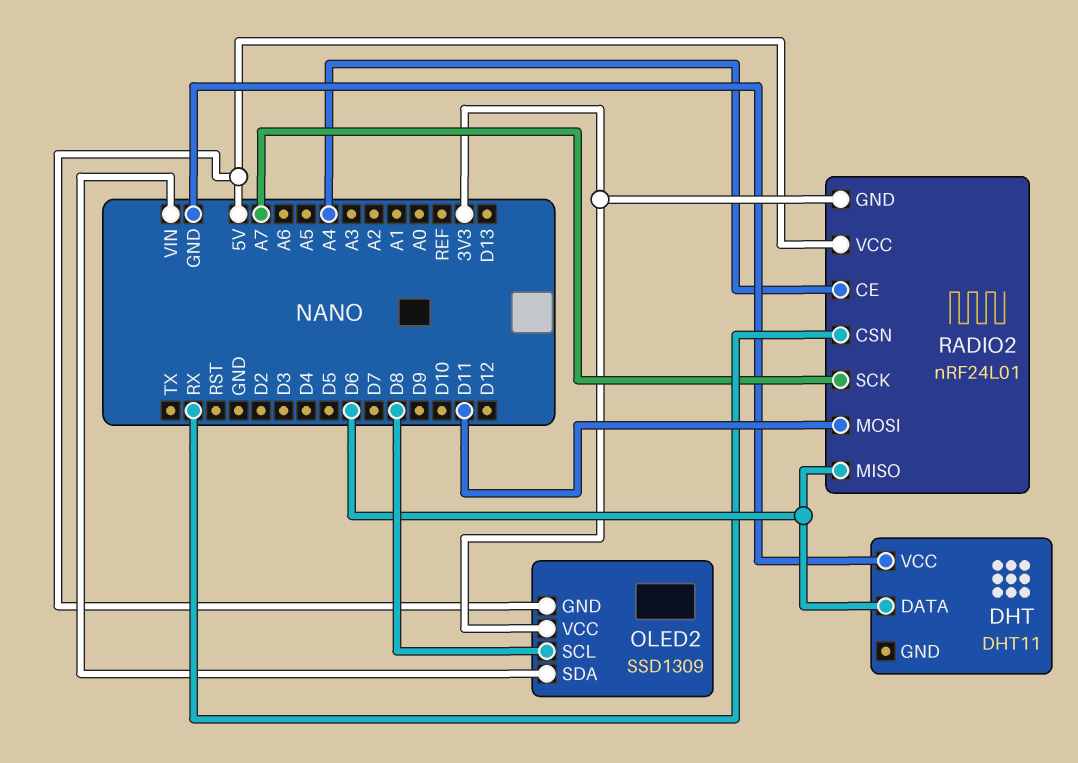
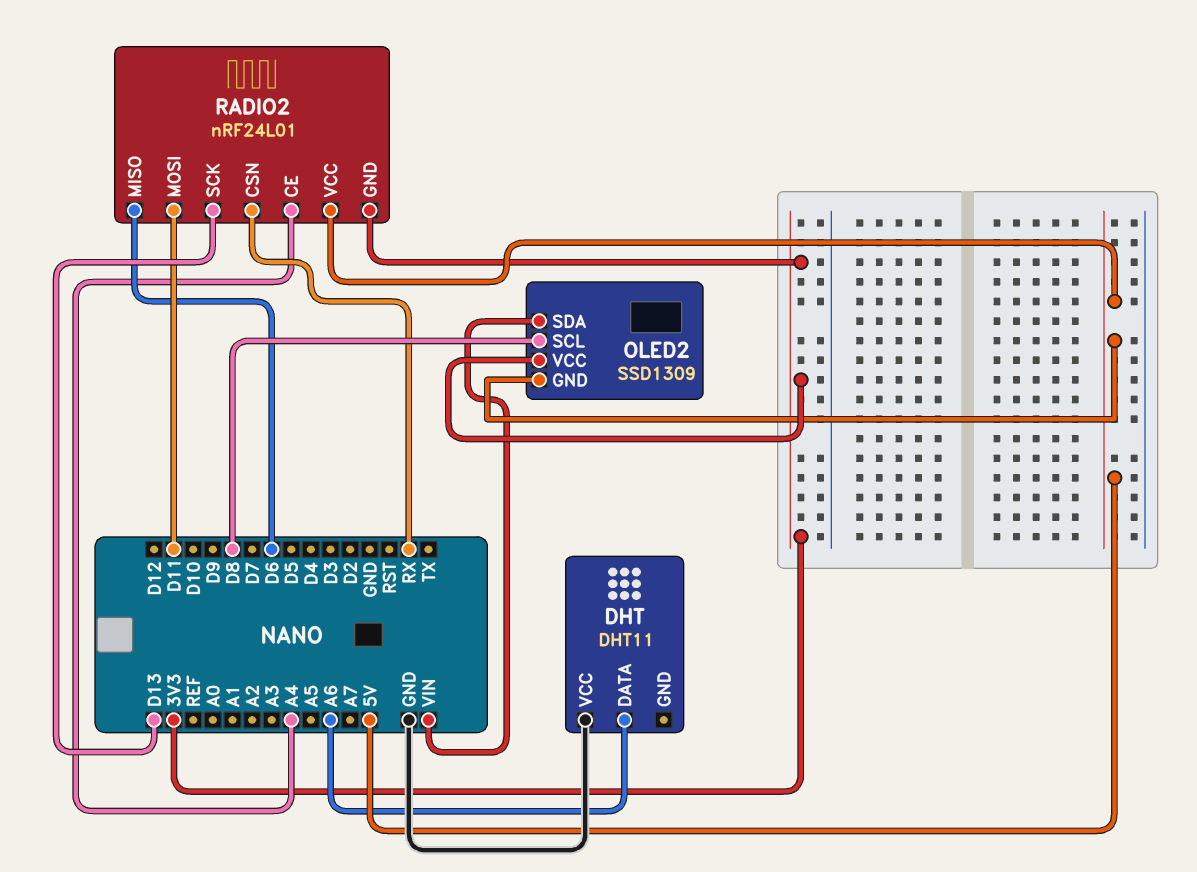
DHT pin DATA: D6 -> A6
RADIO2 pin SCK: A7 -> D13

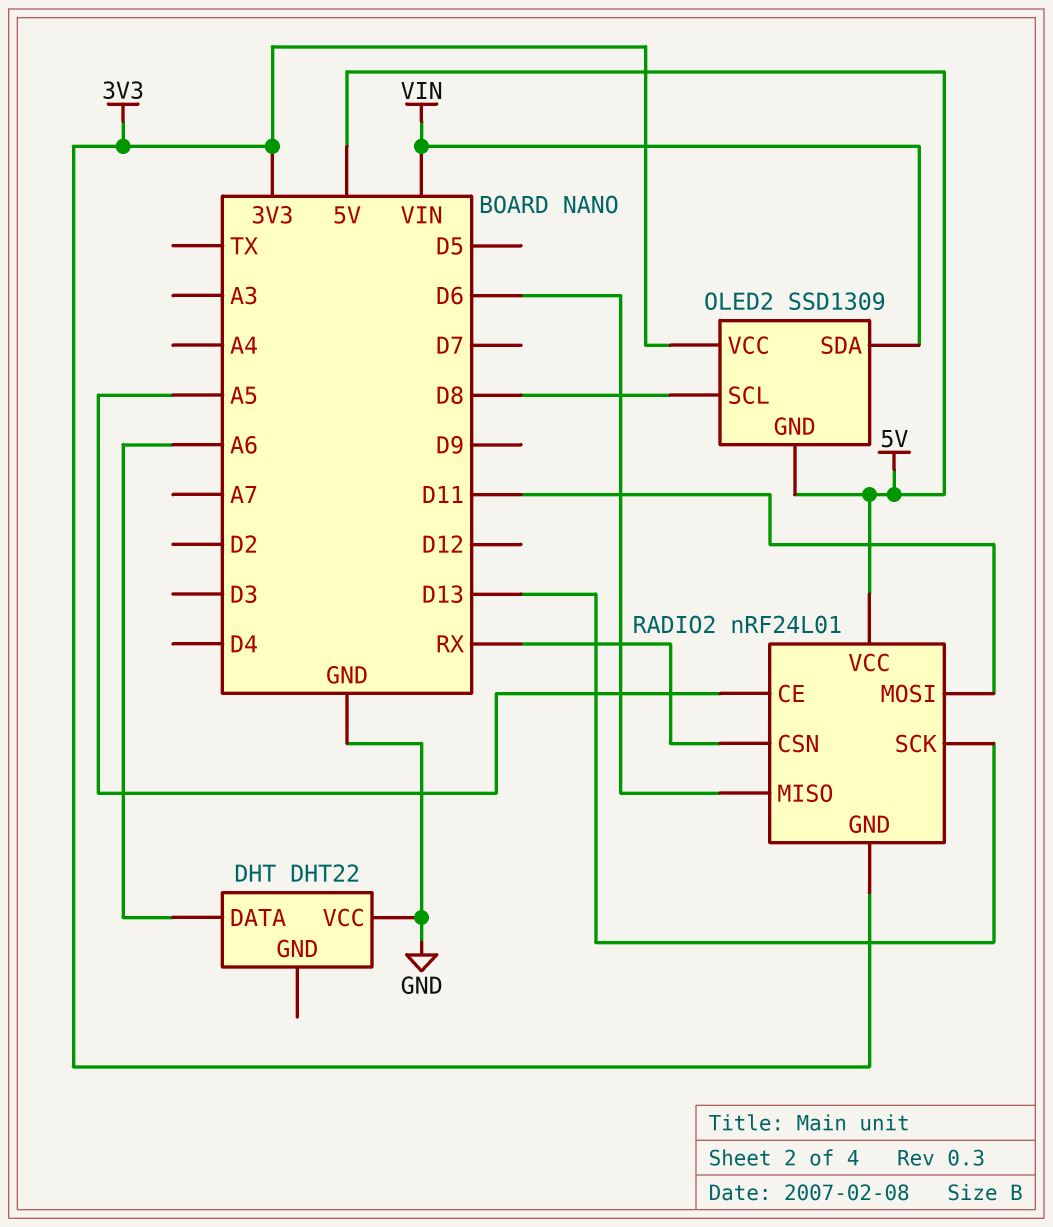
DHT: DHT11 -> DHT22
RADIO2 pin CE: A4 -> A5

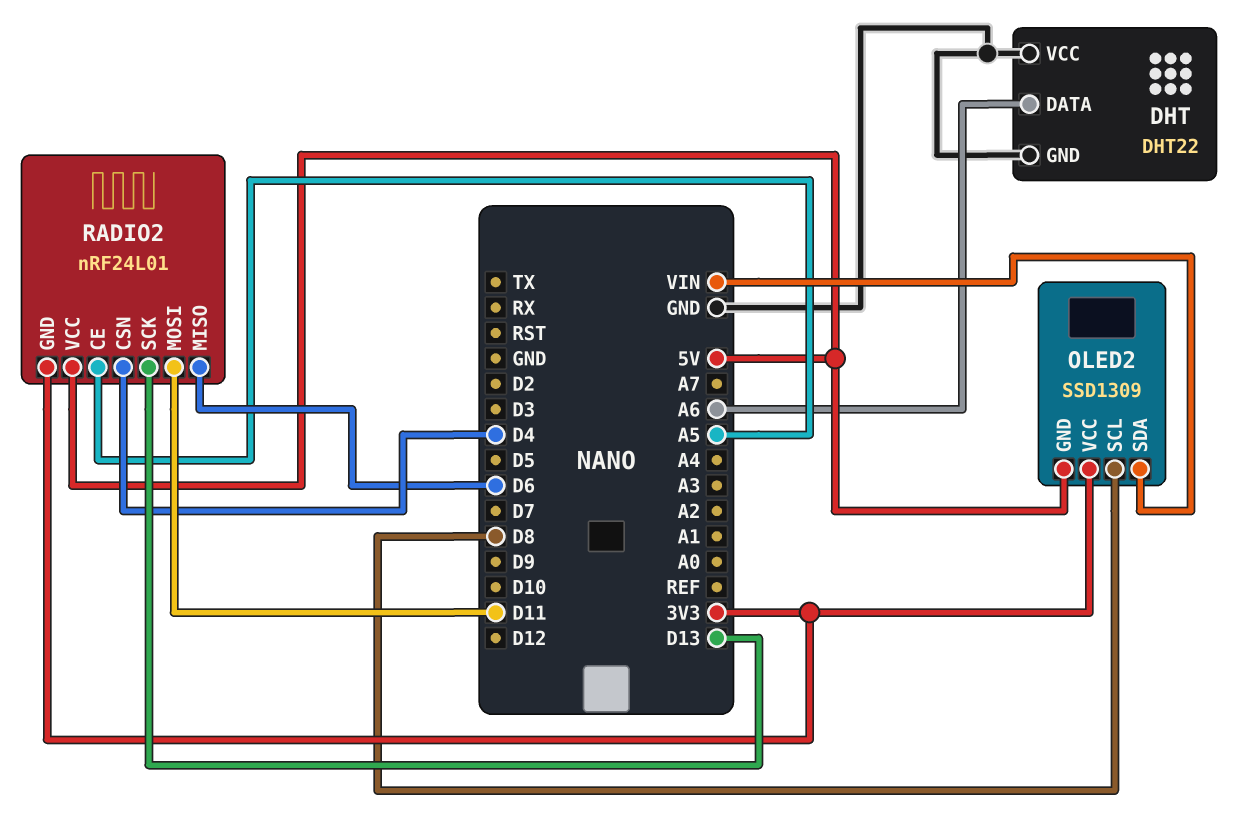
DHT pin GND: none -> GND
RADIO2 pin CSN: RX -> D4

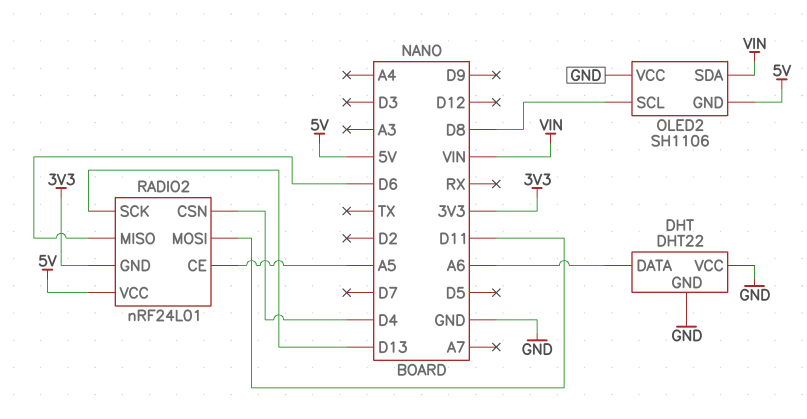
OLED2: SSD1309 -> SH1106
OLED2 pin VCC: 3V3 -> GND

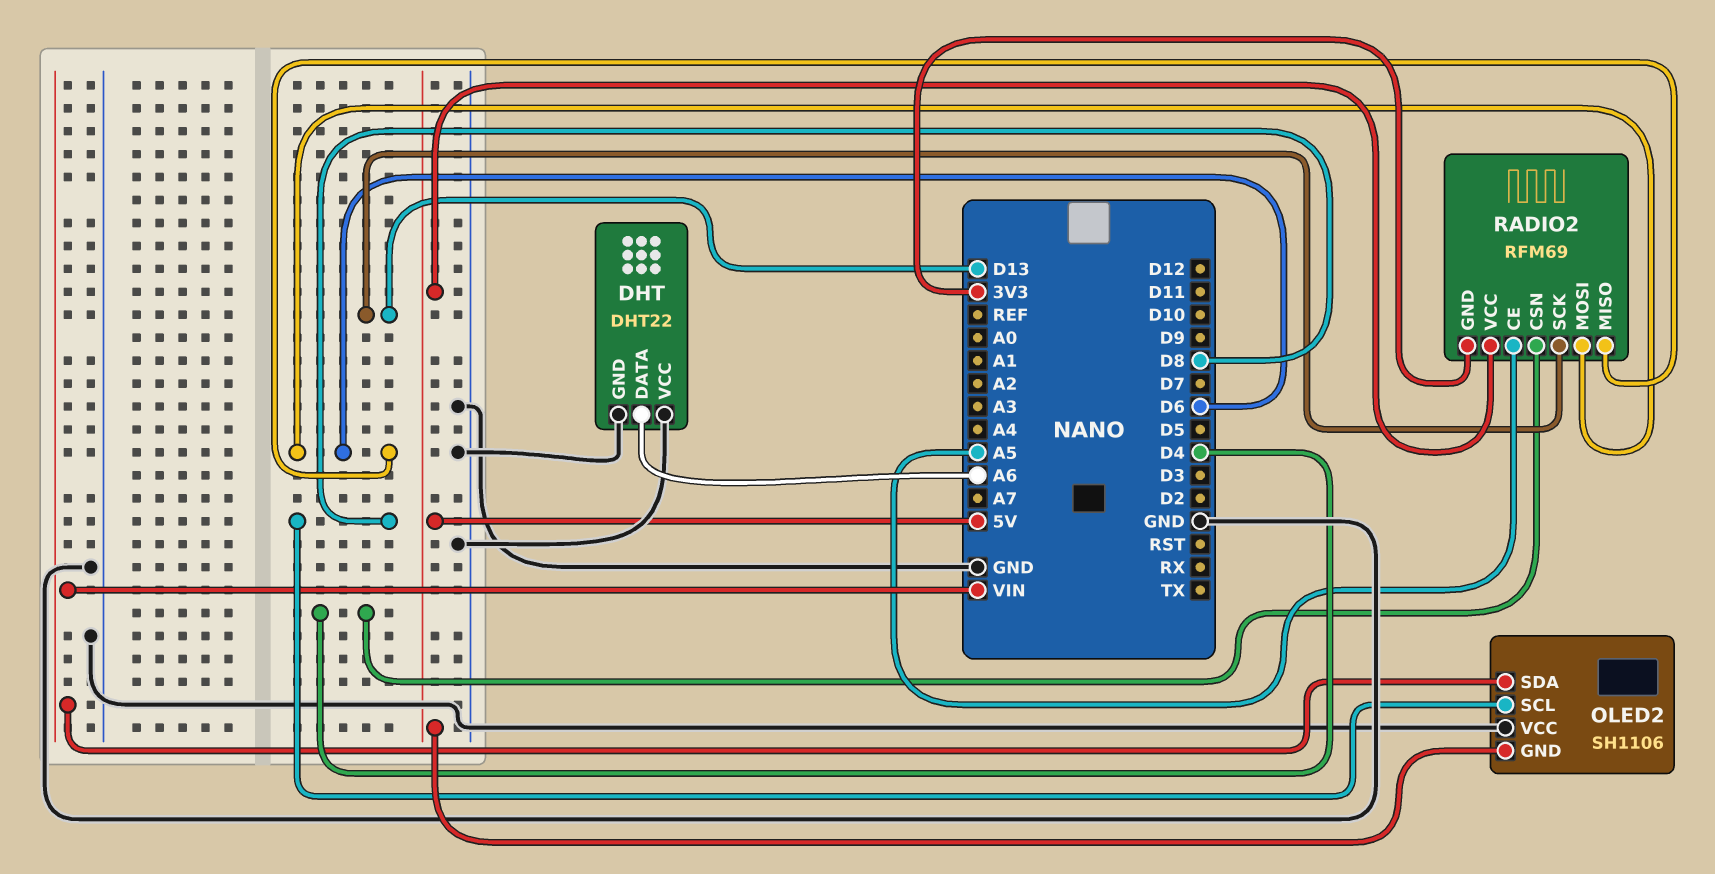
RADIO2: nRF24L01 -> RFM69
RADIO2 pin MOSI: D11 -> D6

